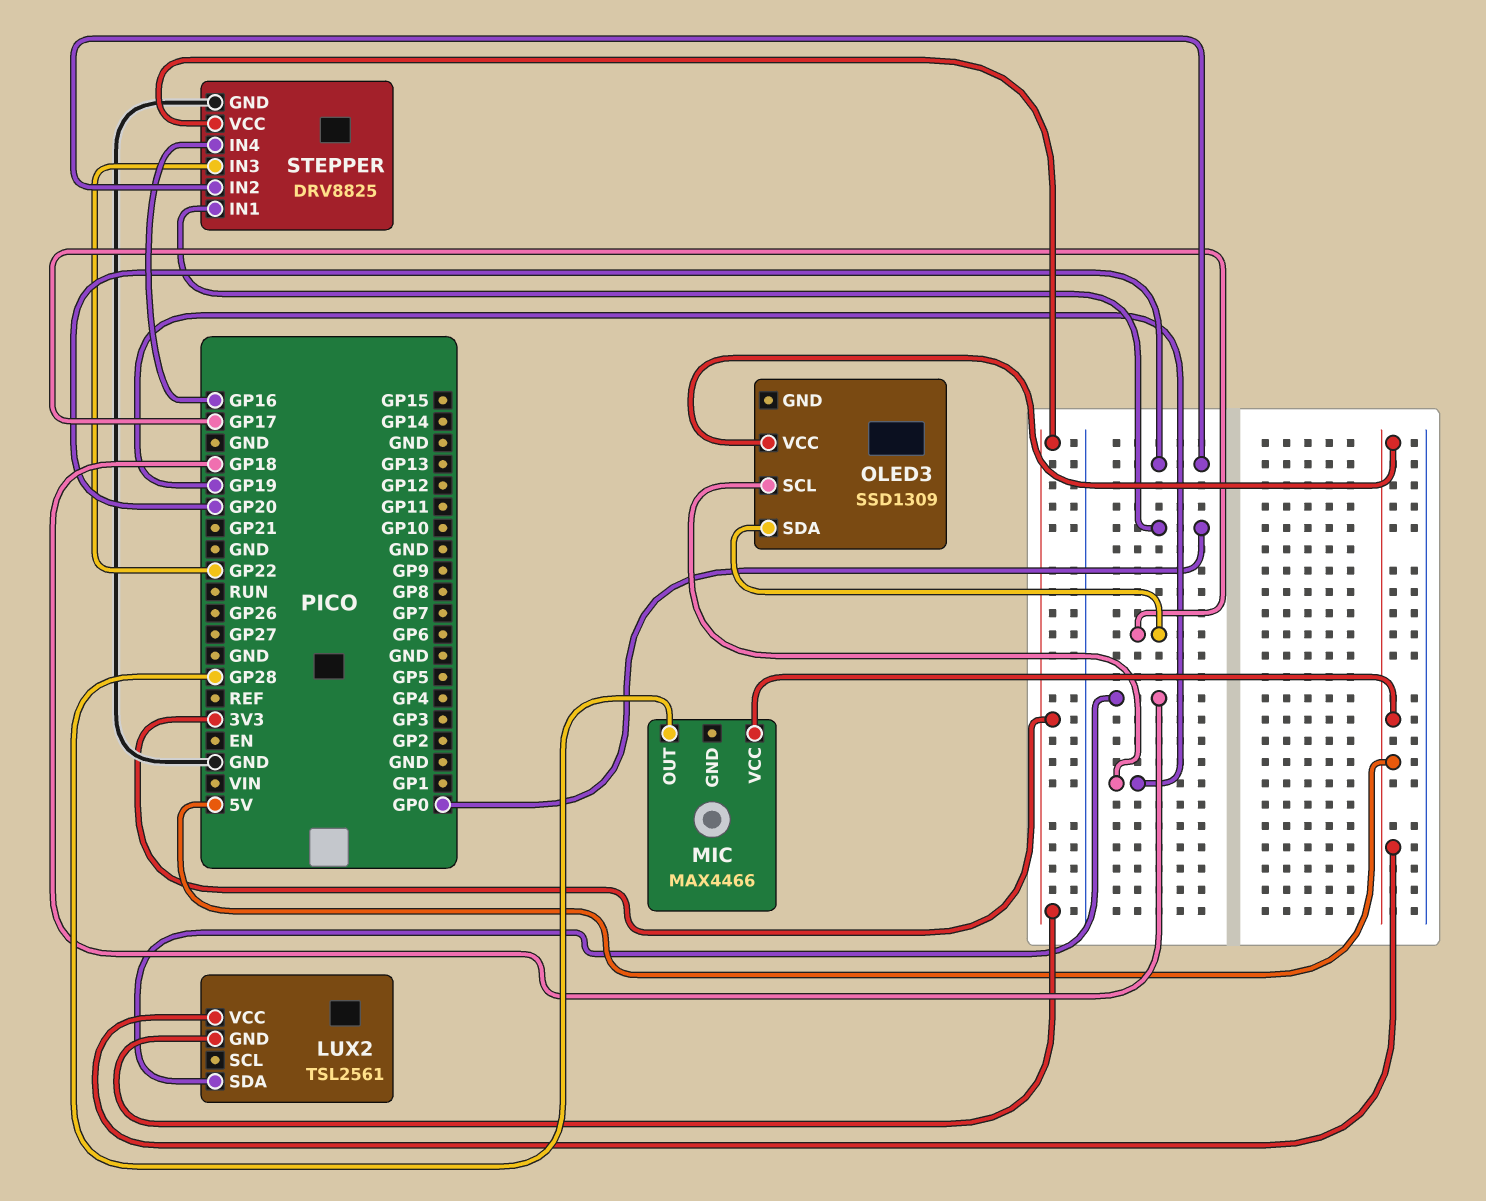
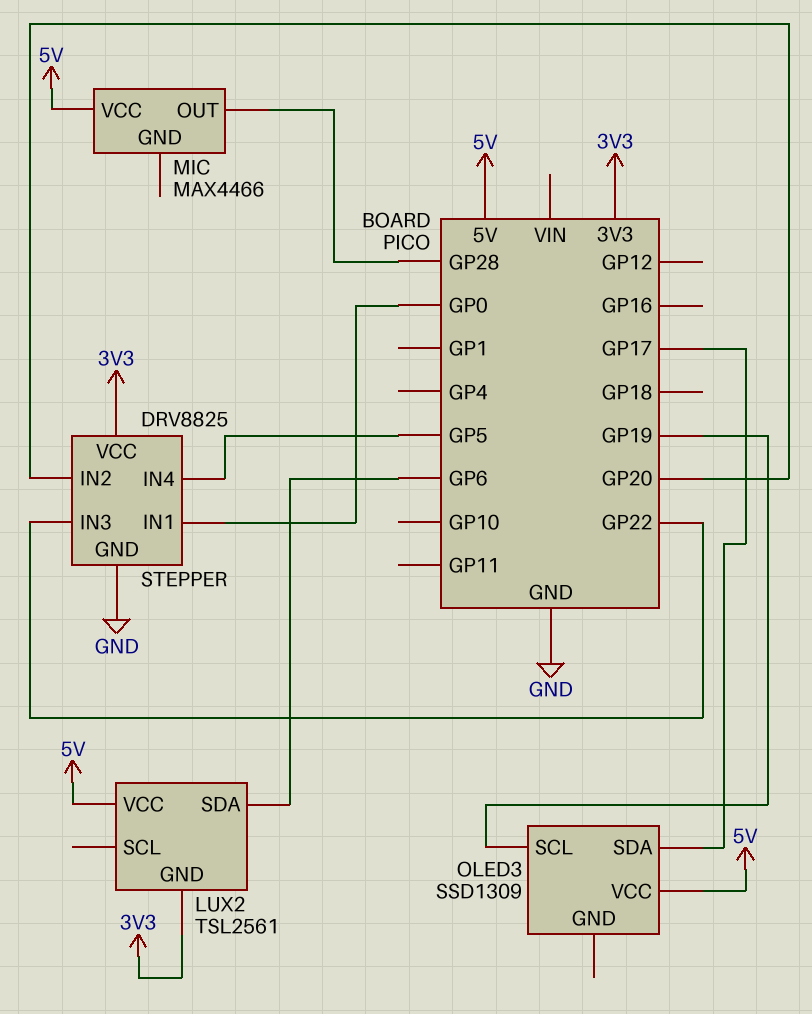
LUX2 pin SDA: GP18 -> GP6
STEPPER pin IN4: GP16 -> GP5

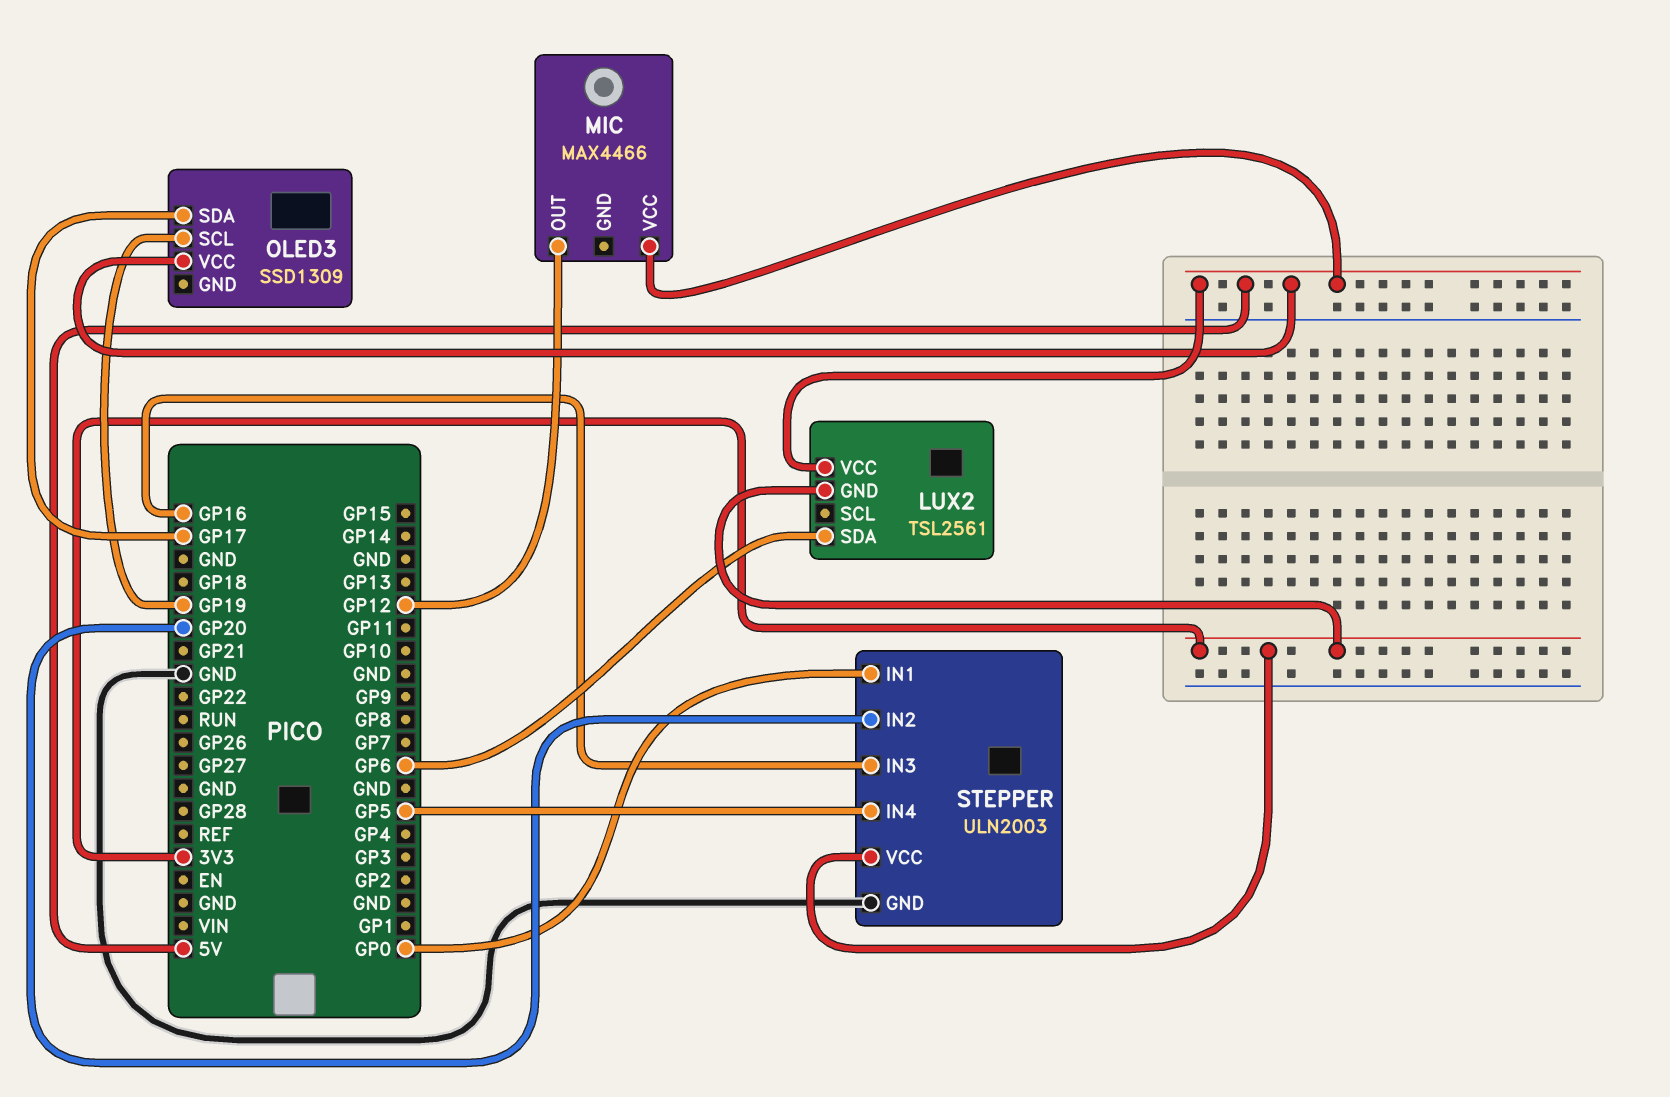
MIC pin OUT: GP28 -> GP12
STEPPER: DRV8825 -> ULN2003
STEPPER pin IN3: GP22 -> GP16

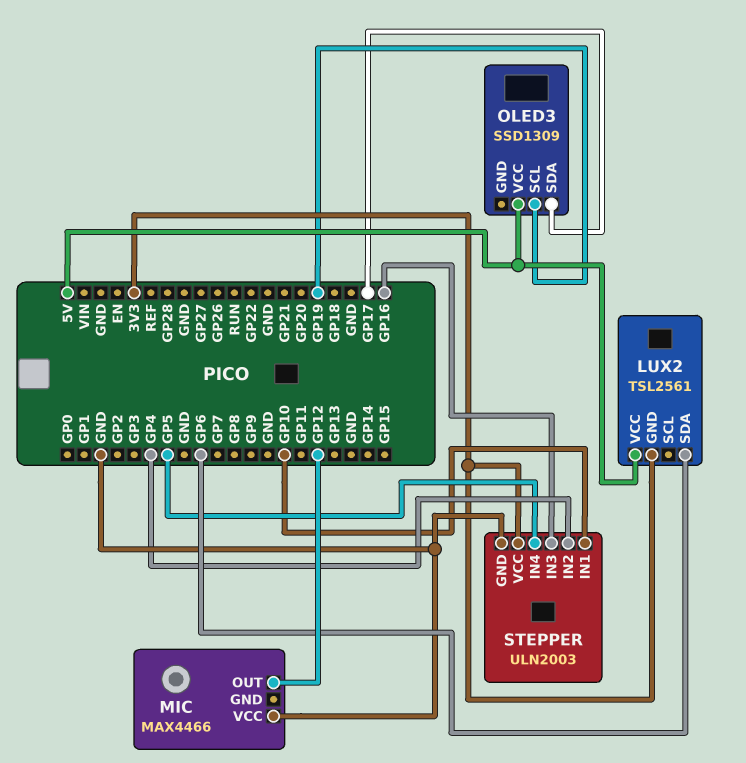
MIC pin VCC: 5V -> GND
STEPPER pin IN1: GP0 -> GP10
STEPPER pin IN2: GP20 -> GP4

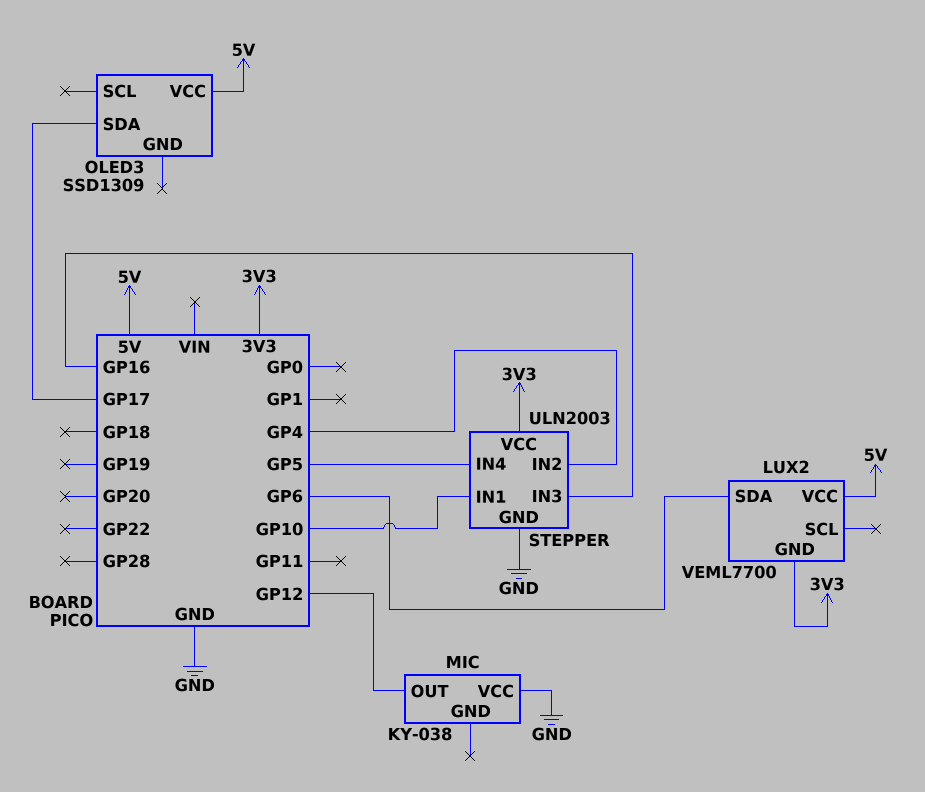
LUX2: TSL2561 -> VEML7700
MIC: MAX4466 -> KY-038
OLED3 pin SCL: GP19 -> none

